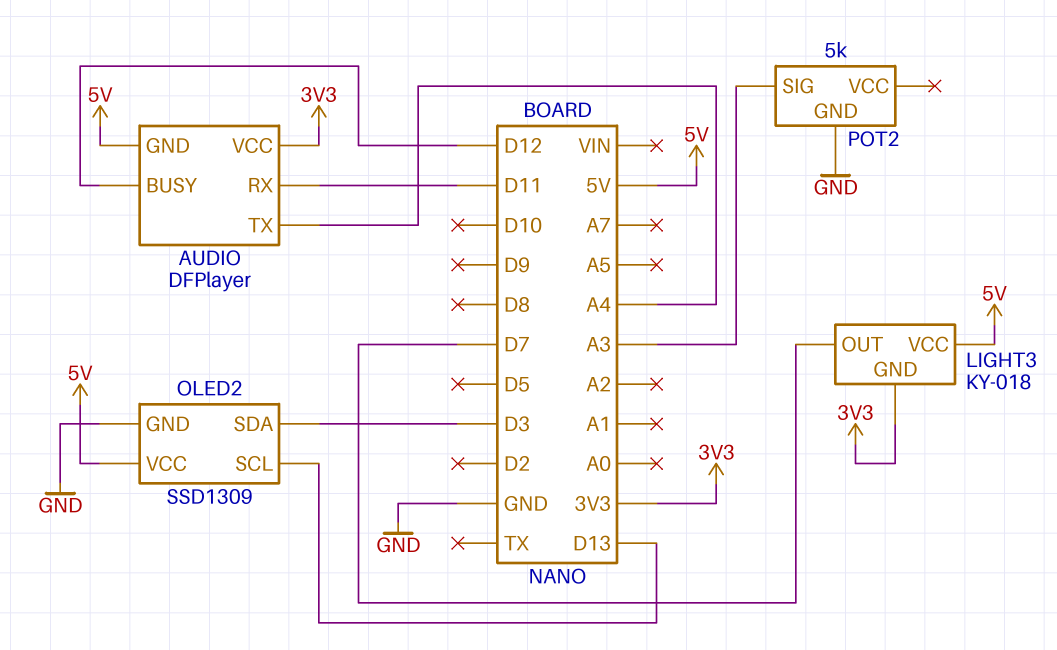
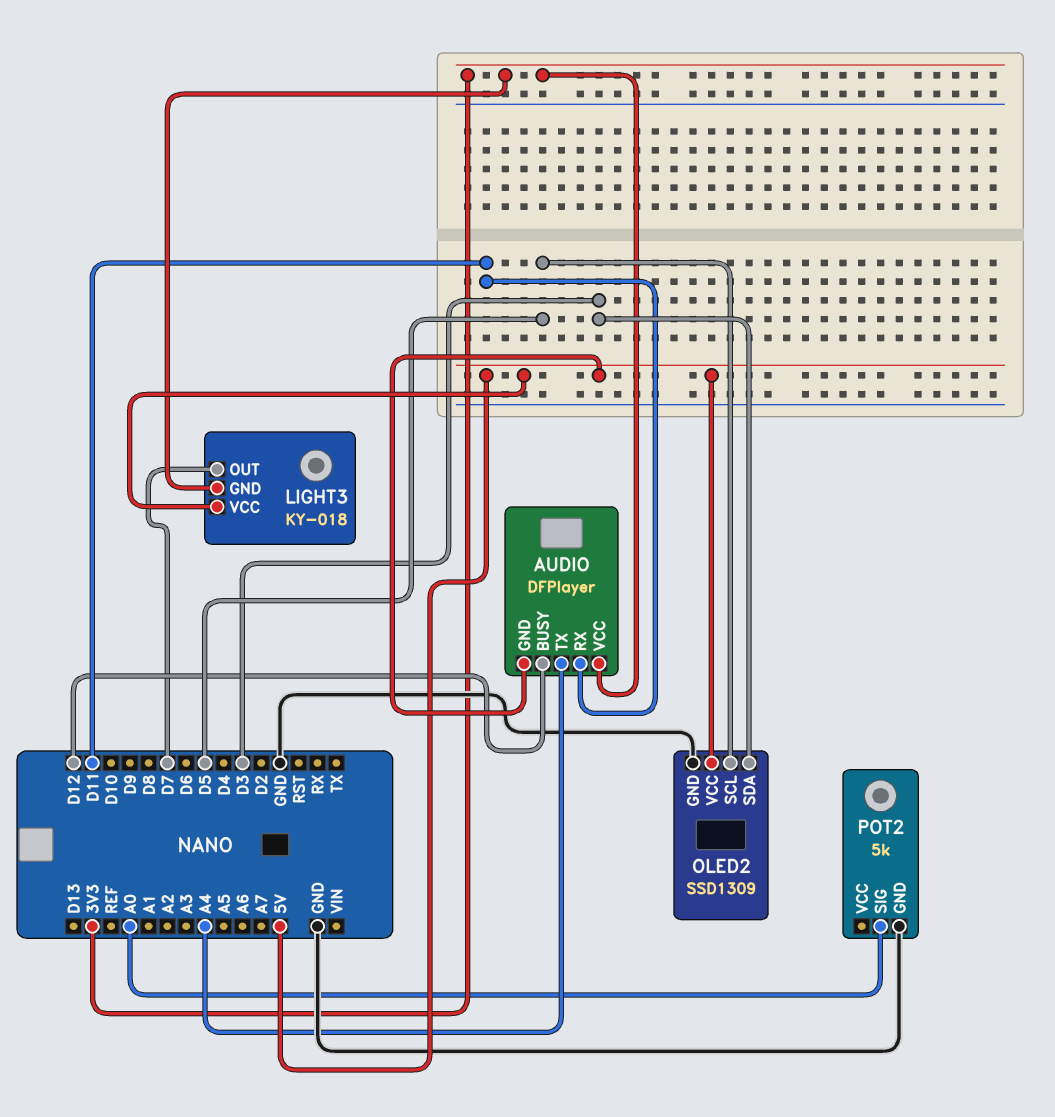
OLED2 pin SCL: D13 -> D5
POT2 pin SIG: A3 -> A0

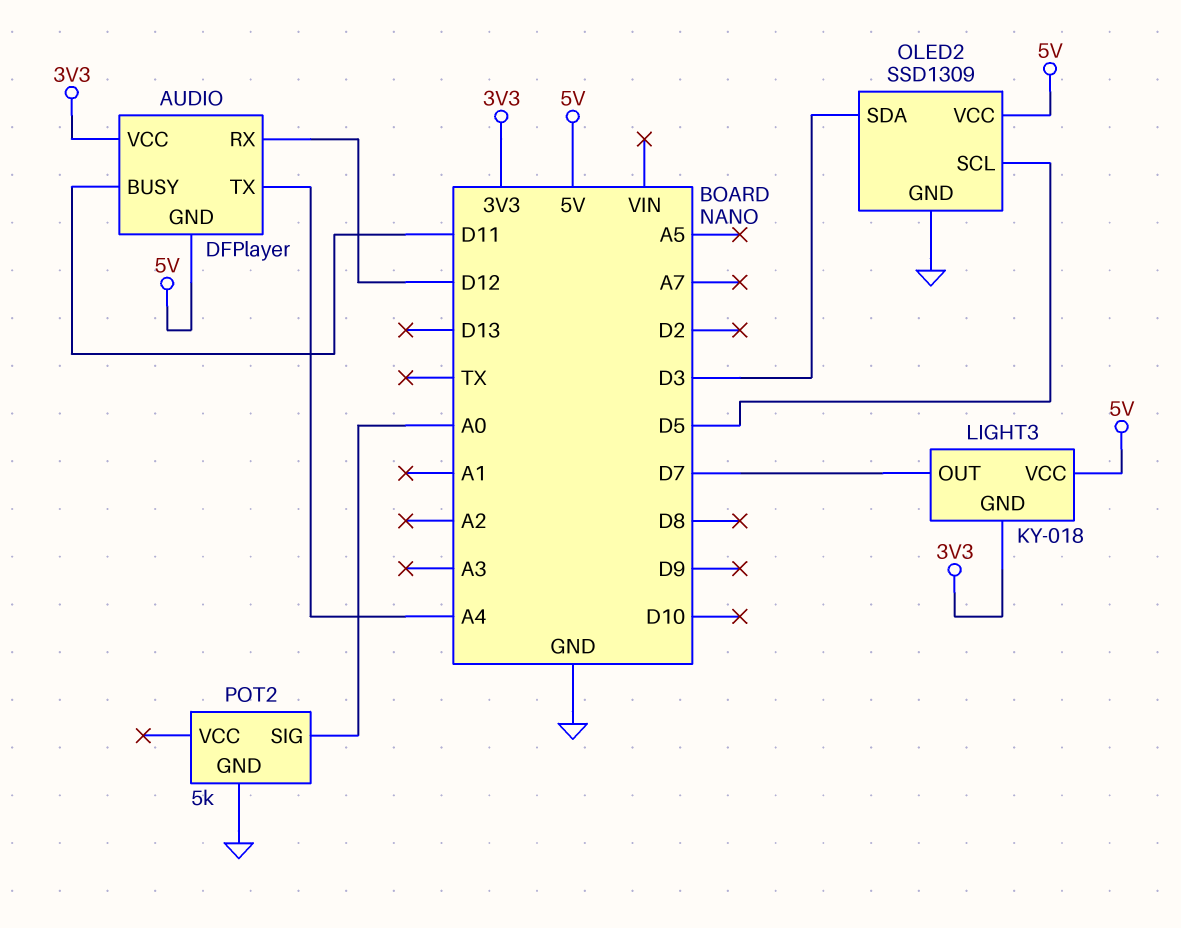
AUDIO pin BUSY: D12 -> D11
AUDIO pin RX: D11 -> D12

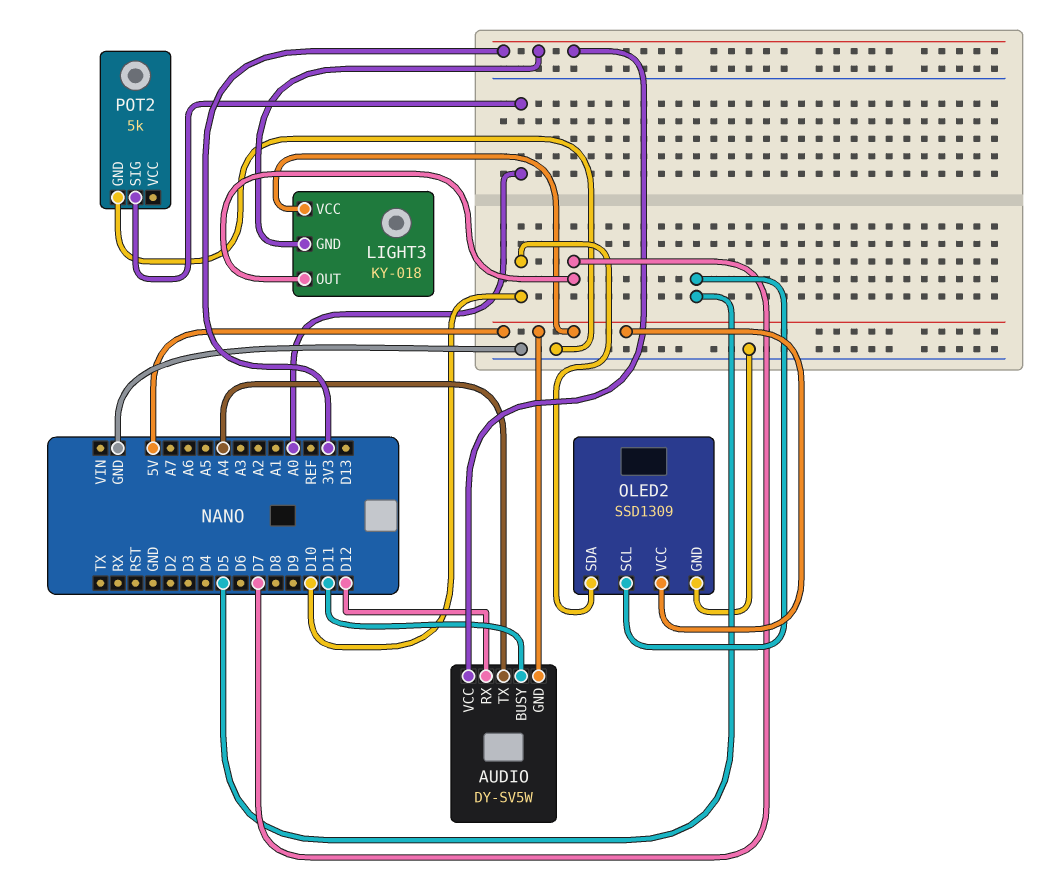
AUDIO: DFPlayer -> DY-SV5W
OLED2 pin SDA: D3 -> D10

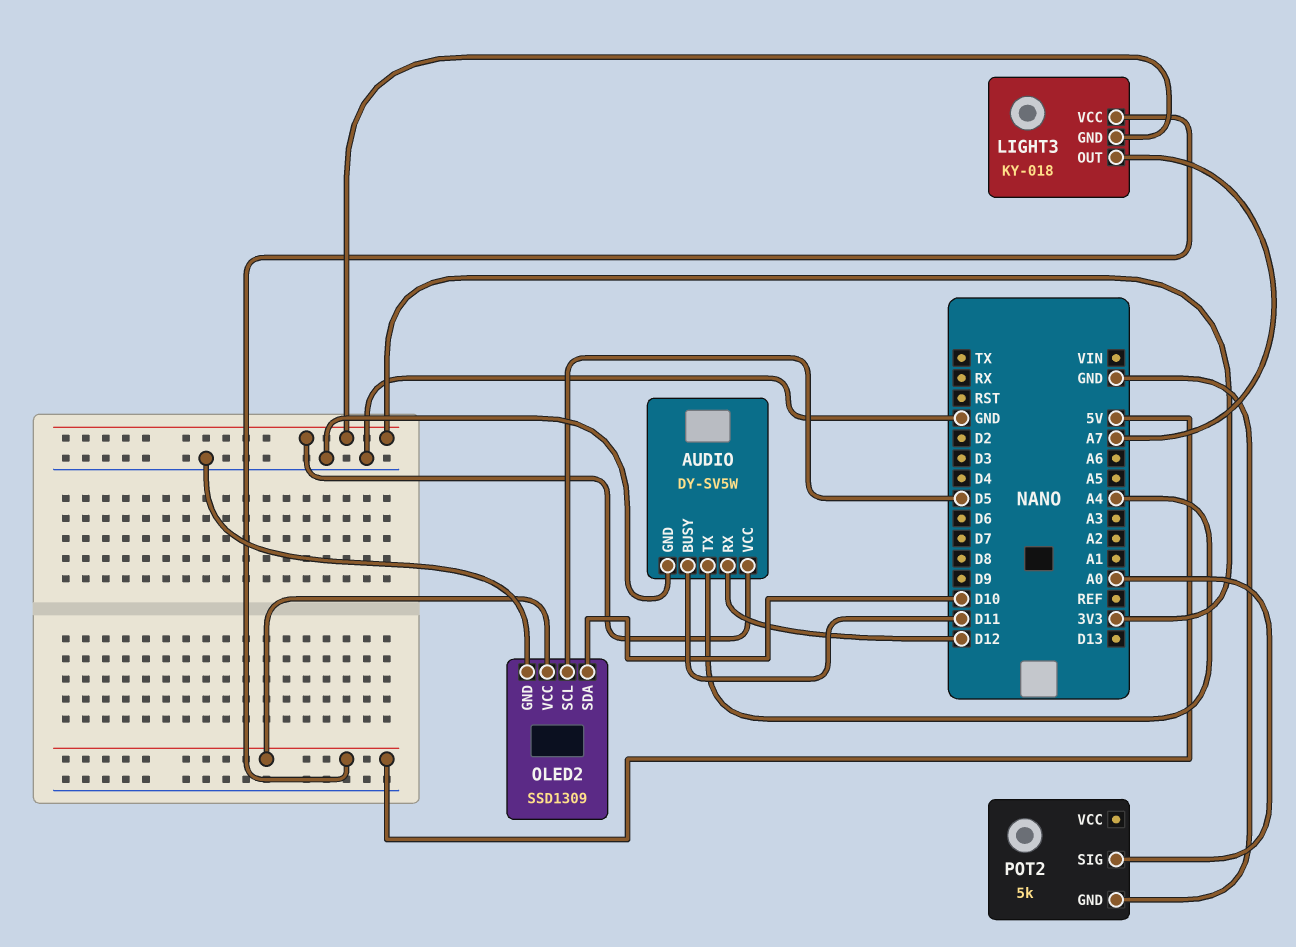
AUDIO pin GND: 5V -> GND
LIGHT3 pin OUT: D7 -> A7

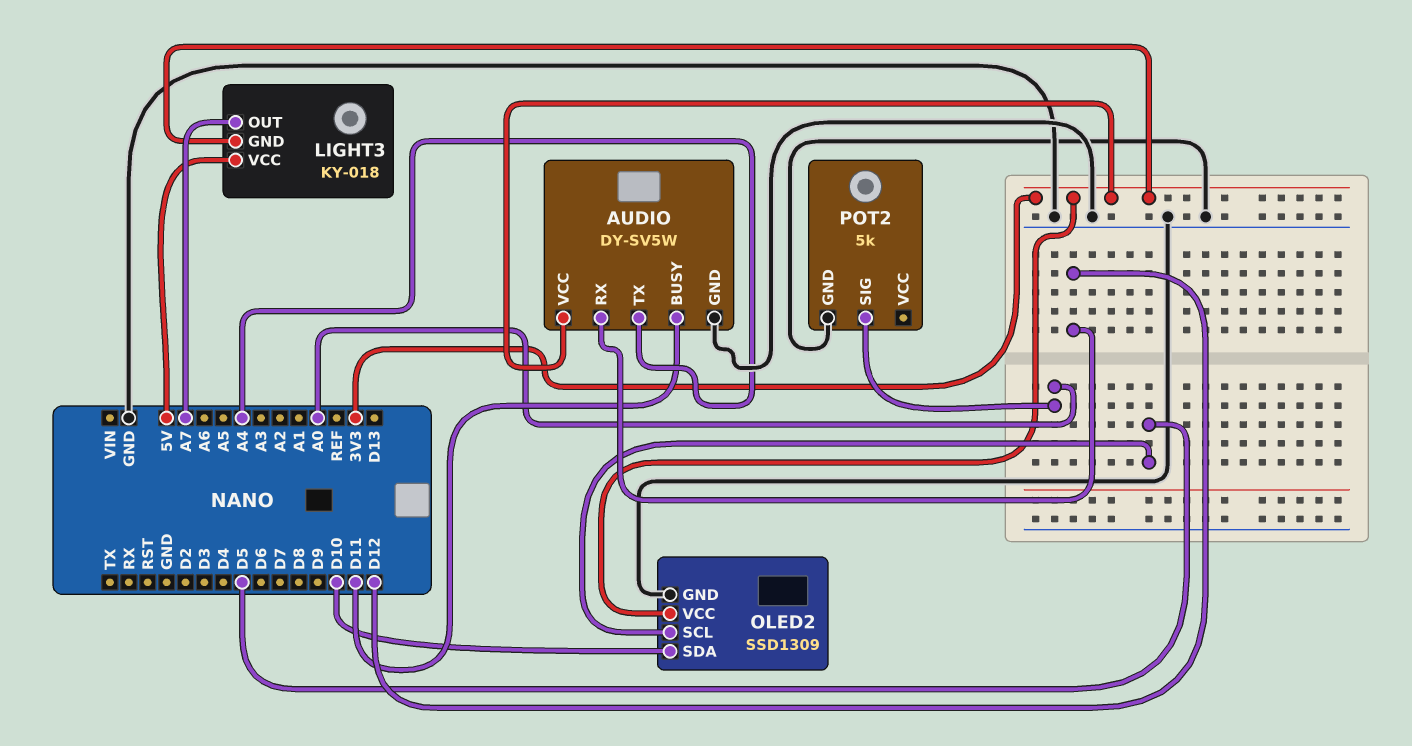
OLED2 pin VCC: 5V -> 3V3

